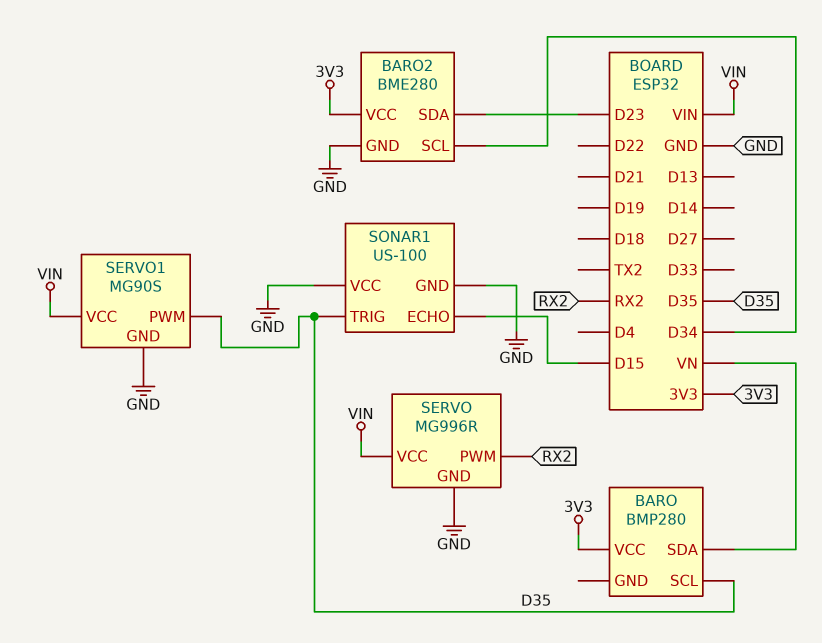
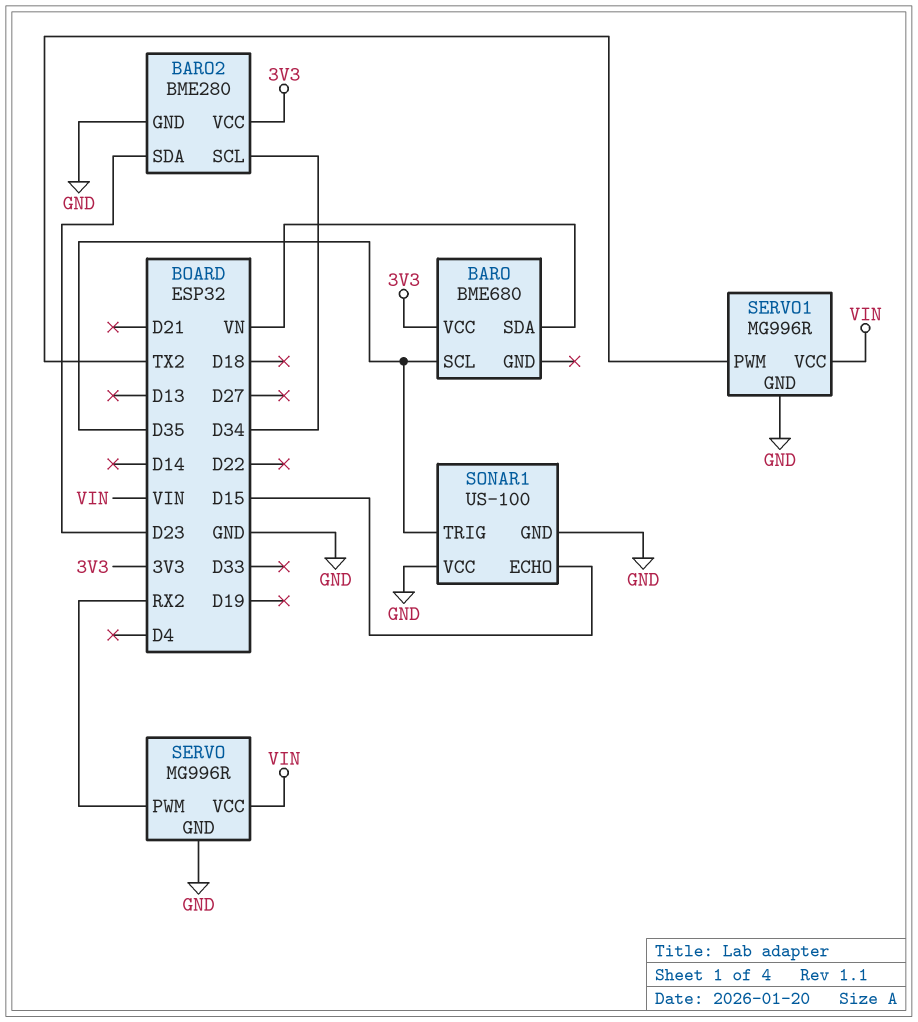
BARO: BMP280 -> BME680
SERVO1: MG90S -> MG996R
SERVO1 pin PWM: D35 -> TX2

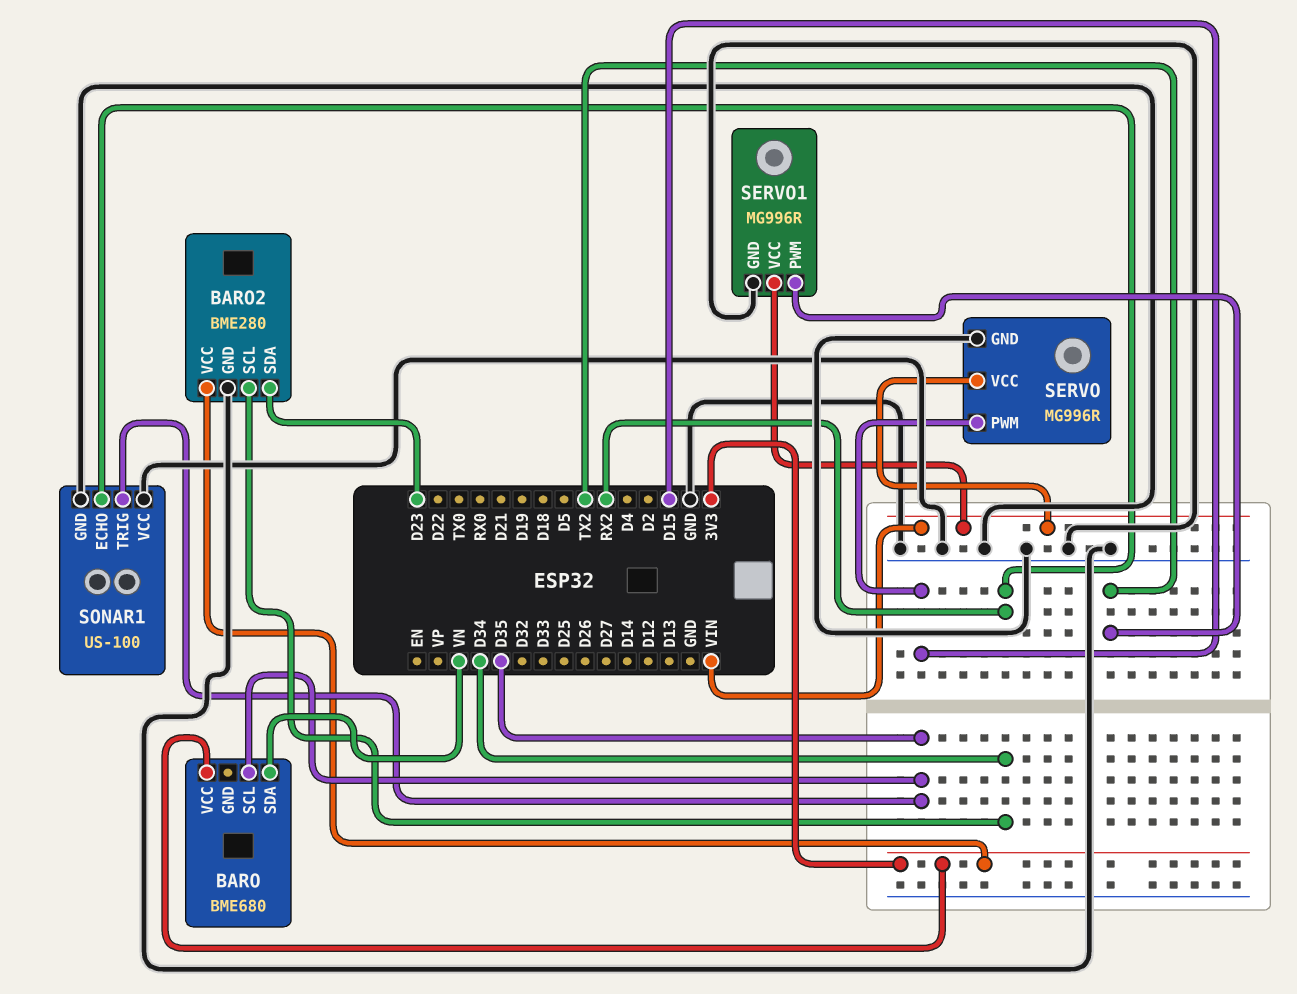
SERVO pin PWM: RX2 -> D15
SONAR1 pin ECHO: D15 -> RX2

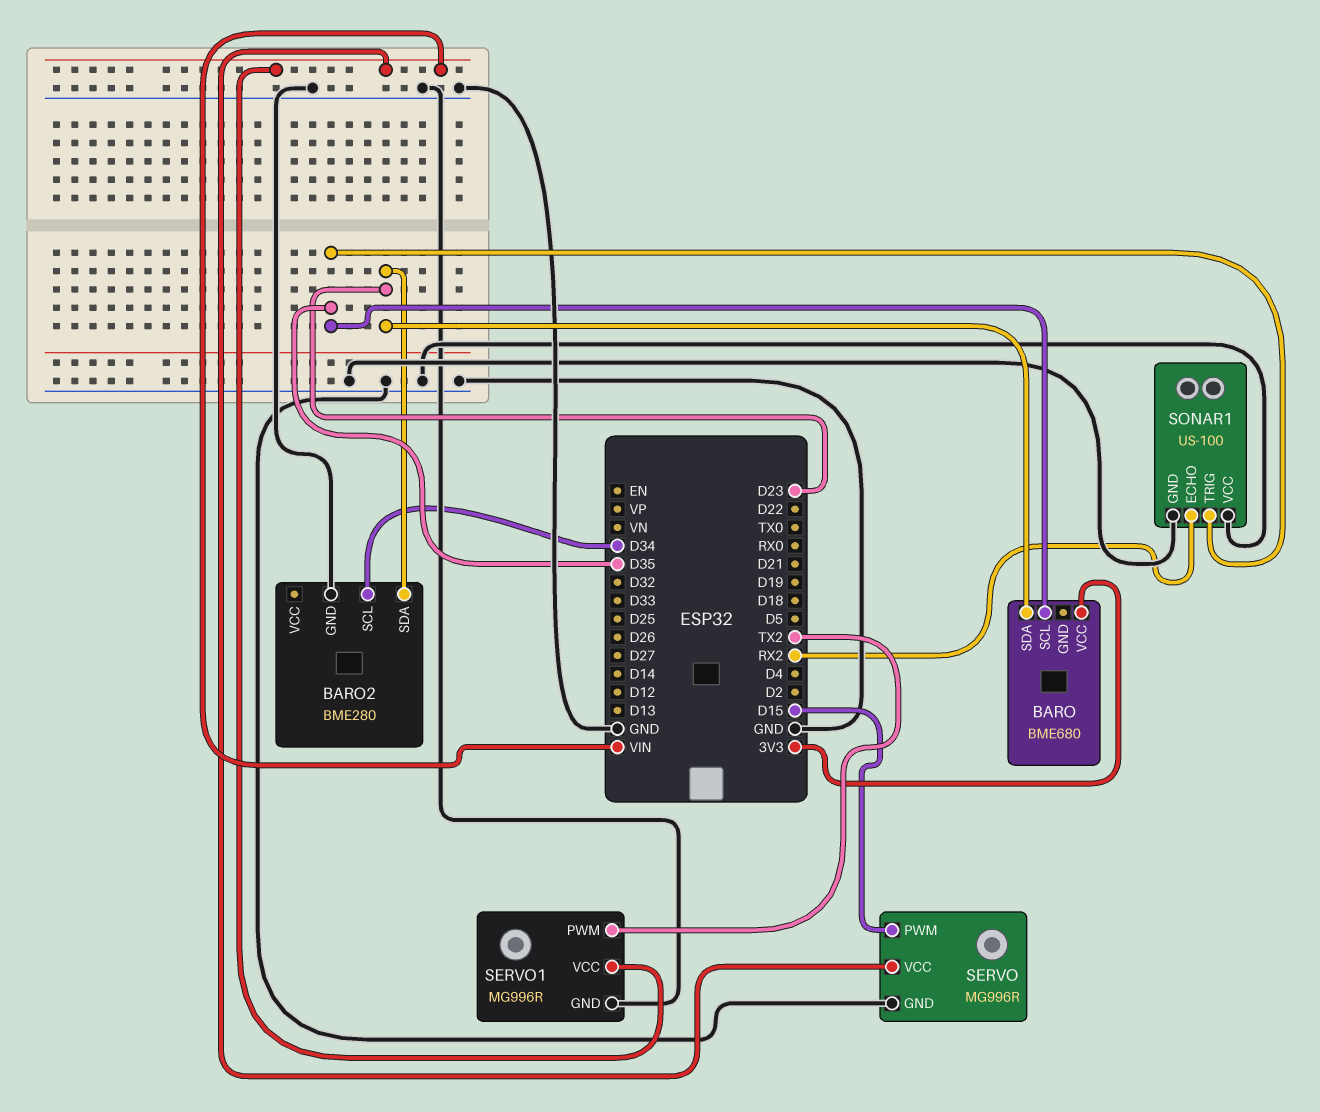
BARO pin SDA: VN -> D23
BARO2 pin VCC: 3V3 -> none

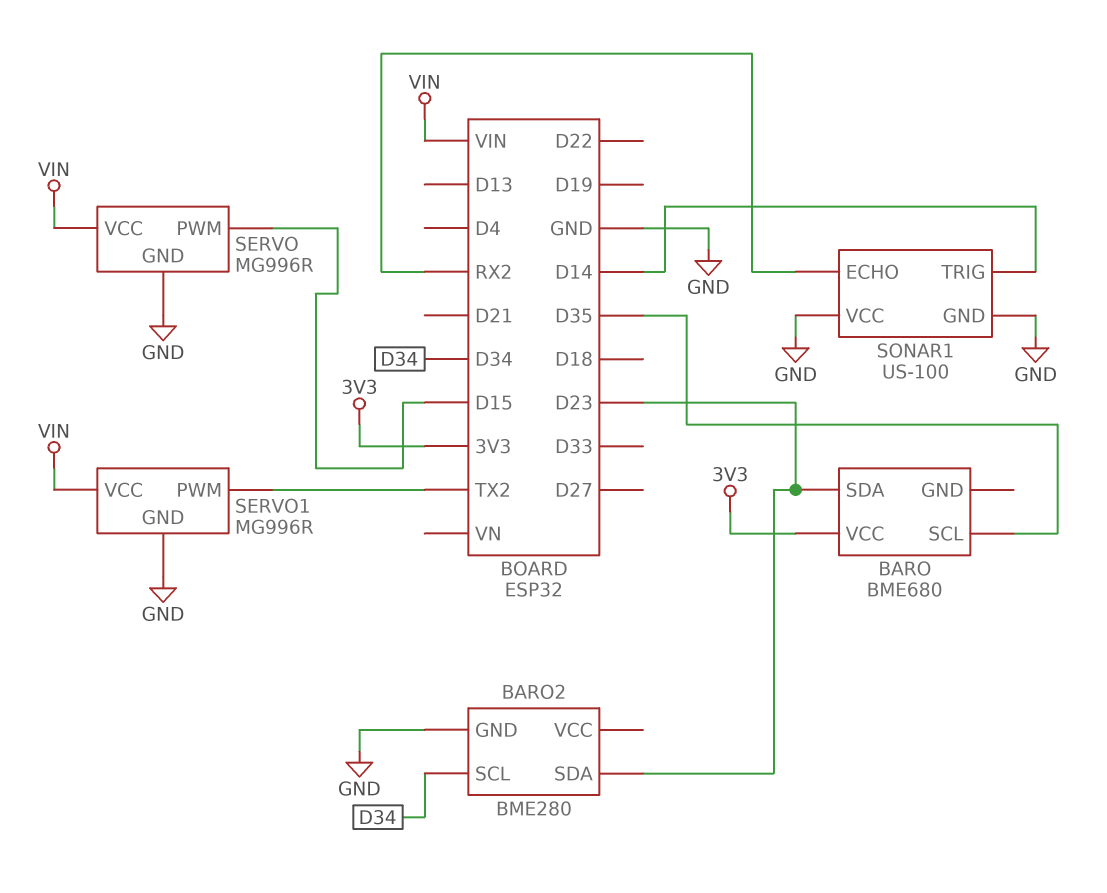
SONAR1 pin TRIG: D35 -> D14

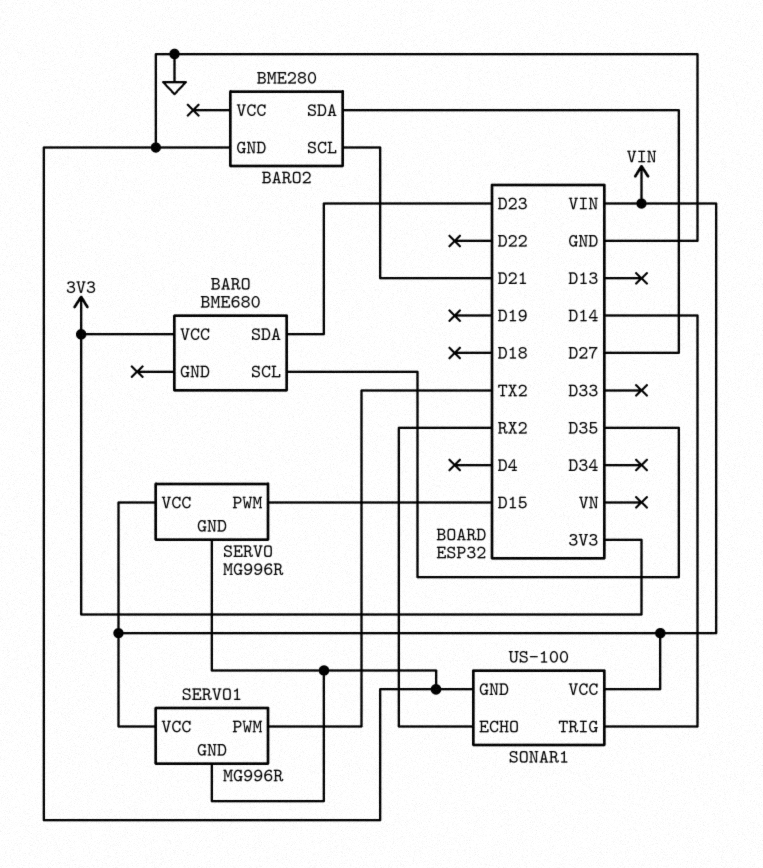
BARO2 pin SCL: D34 -> D21
BARO2 pin SDA: D23 -> D27
SONAR1 pin VCC: GND -> VIN

